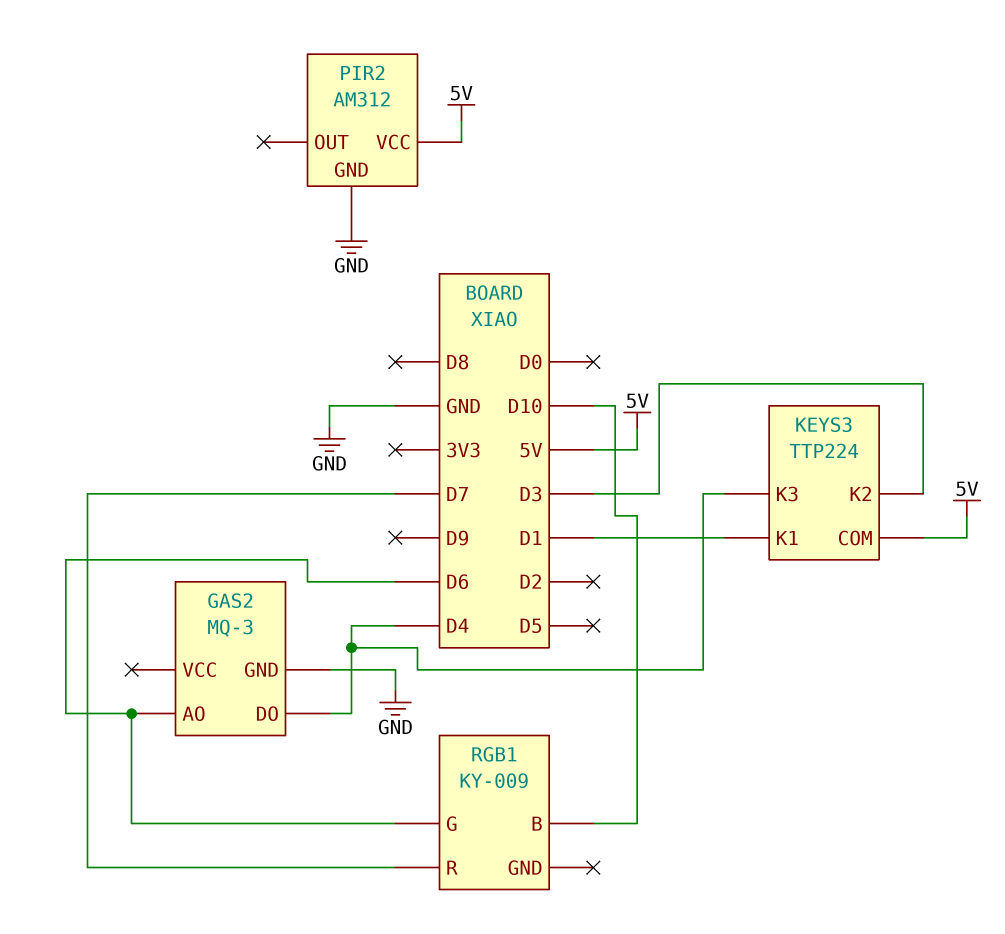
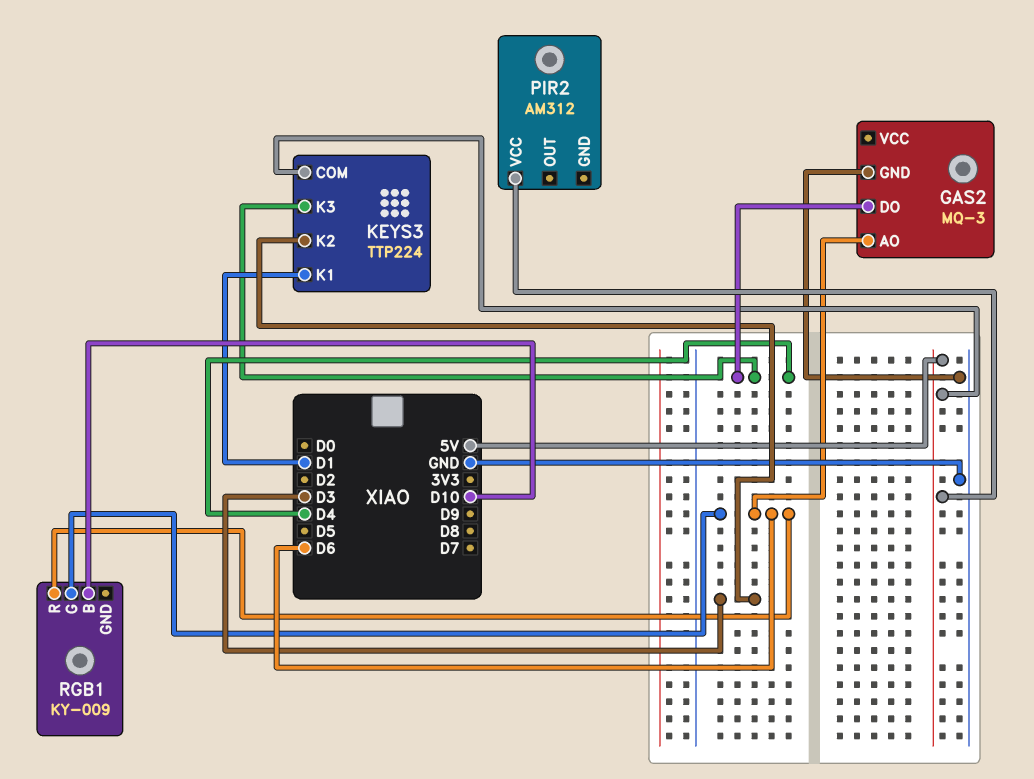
PIR2 pin GND: GND -> none
RGB1 pin R: D7 -> D6

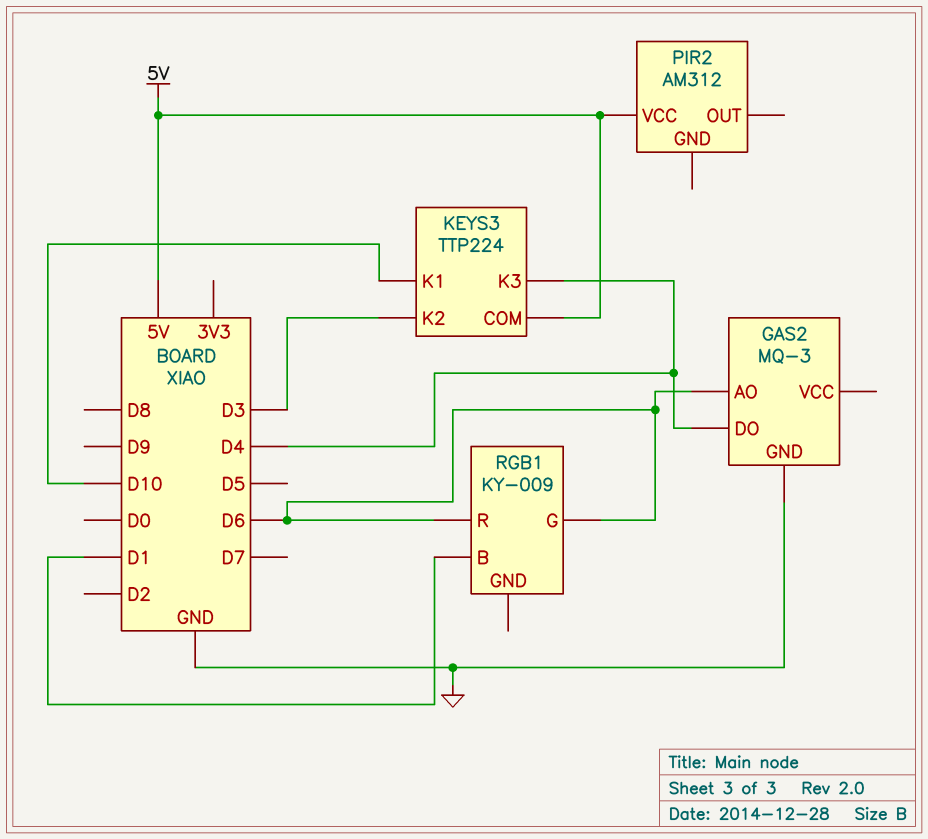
KEYS3 pin K1: D1 -> D10
RGB1 pin B: D10 -> D1

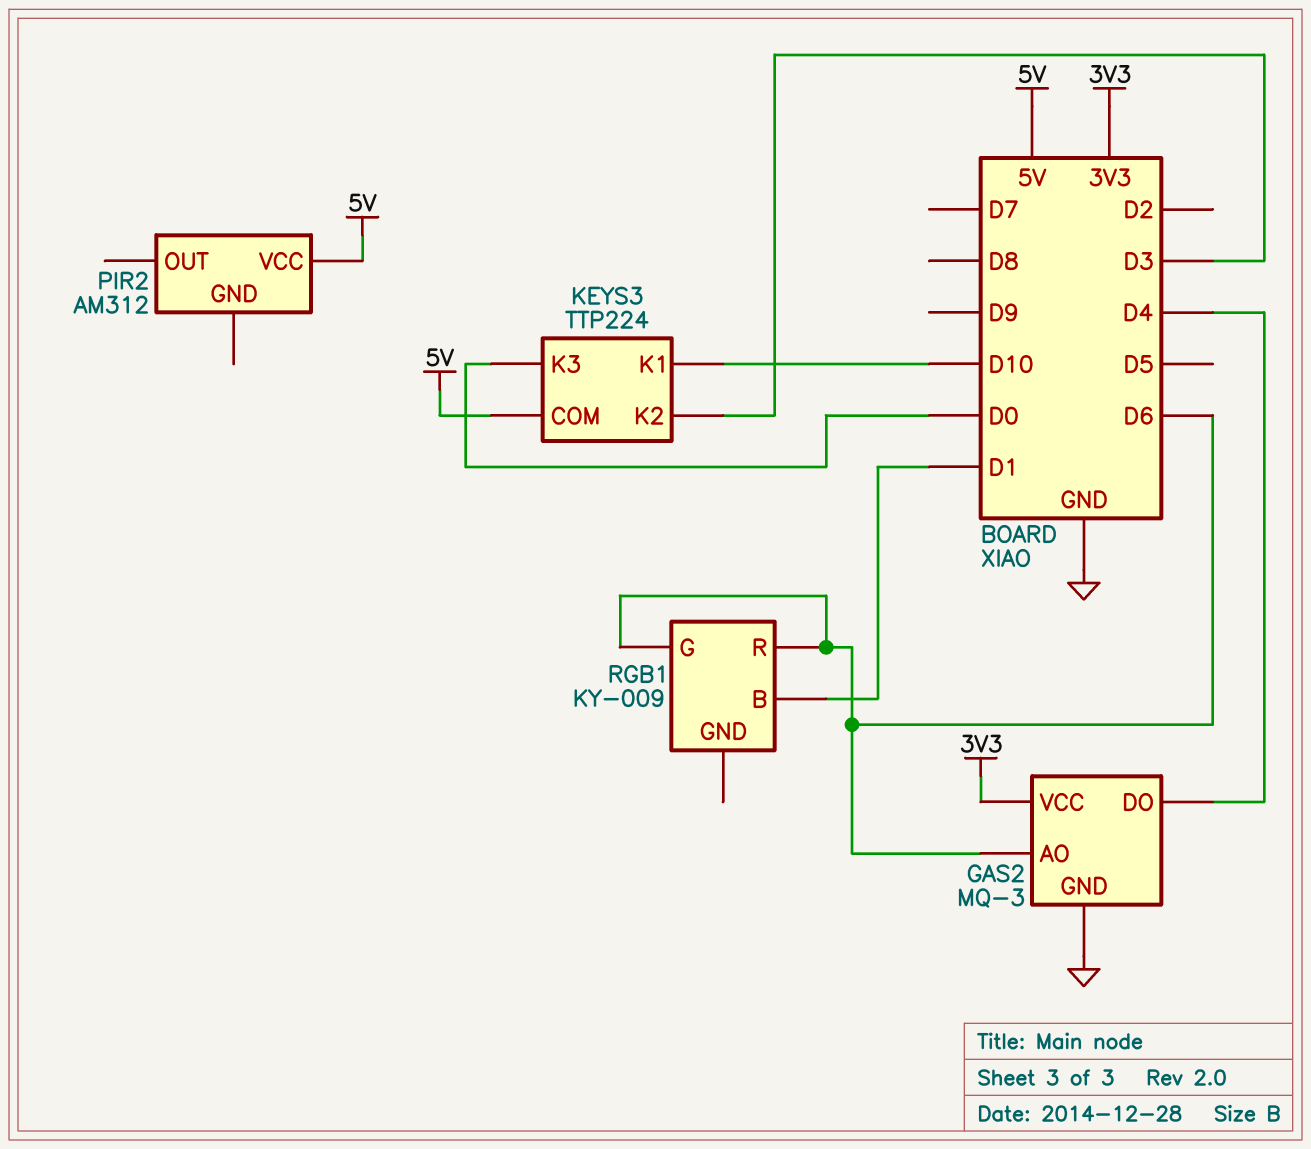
GAS2 pin VCC: none -> 3V3
KEYS3 pin K3: D4 -> D0

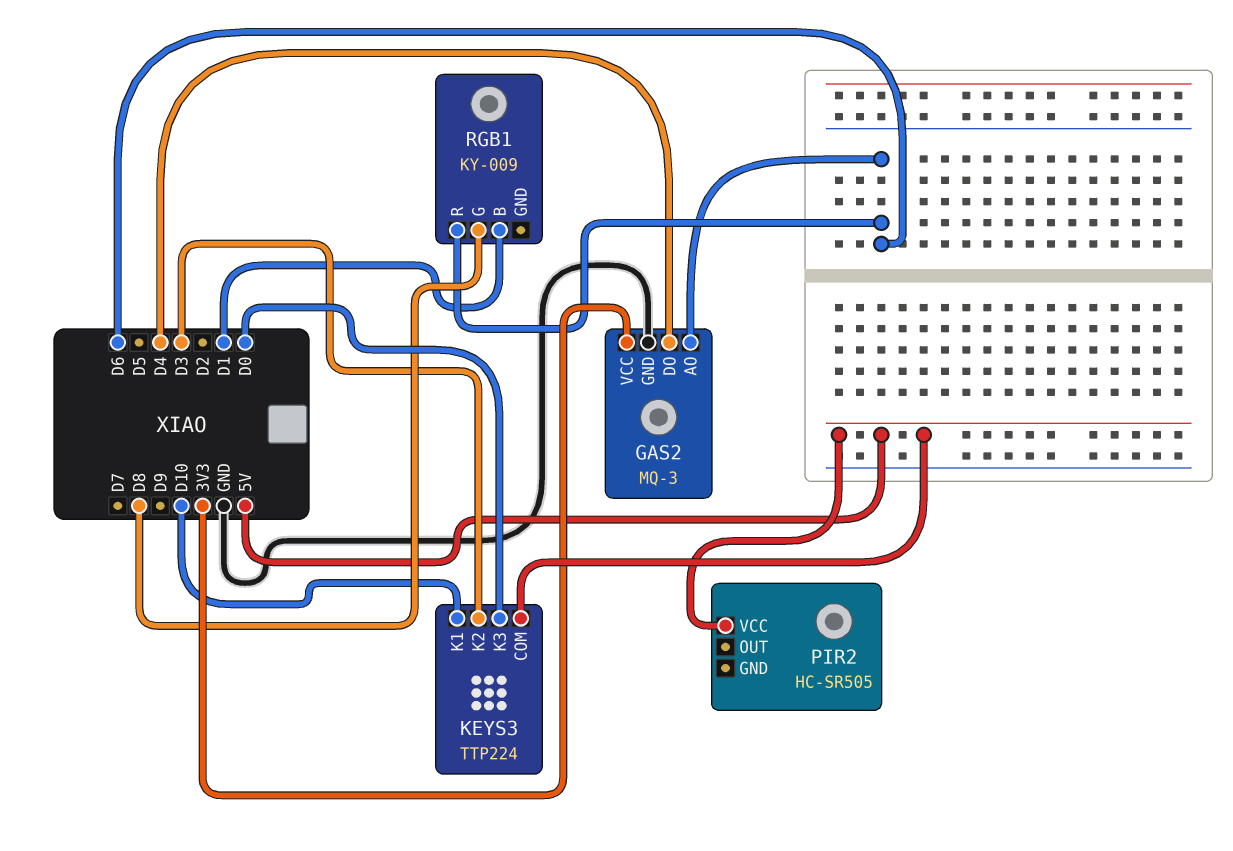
PIR2: AM312 -> HC-SR505
RGB1 pin G: D6 -> D8

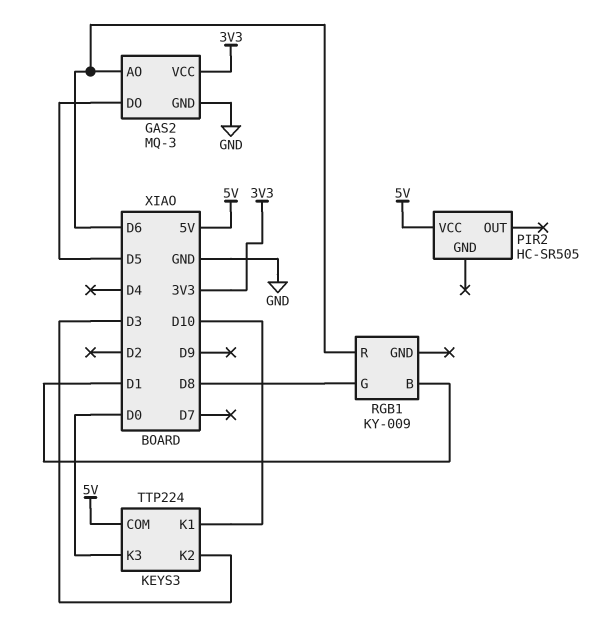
GAS2 pin DO: D4 -> D5

